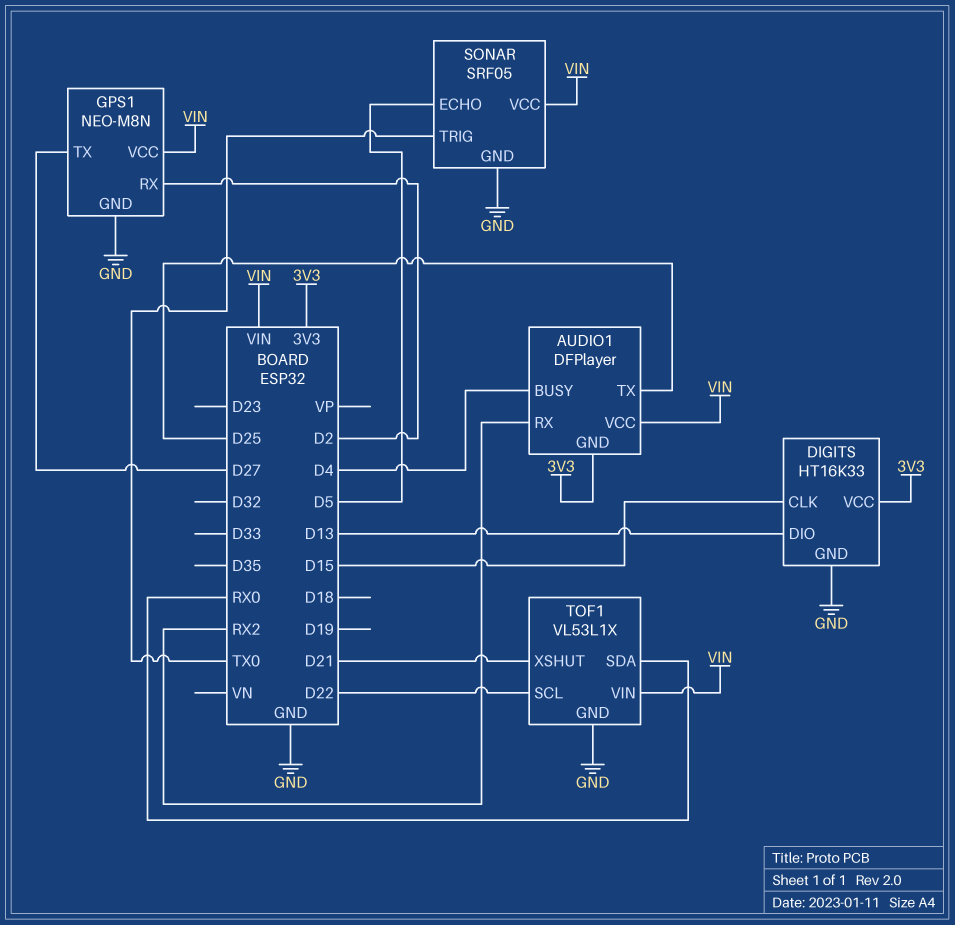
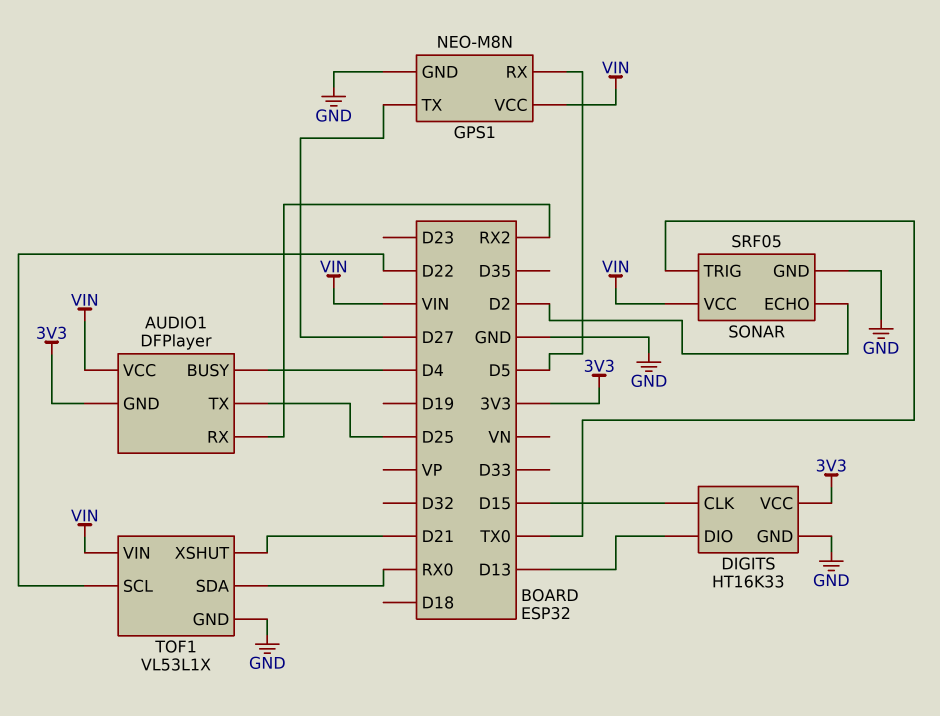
GPS1 pin RX: D2 -> D5
SONAR pin ECHO: D5 -> D2

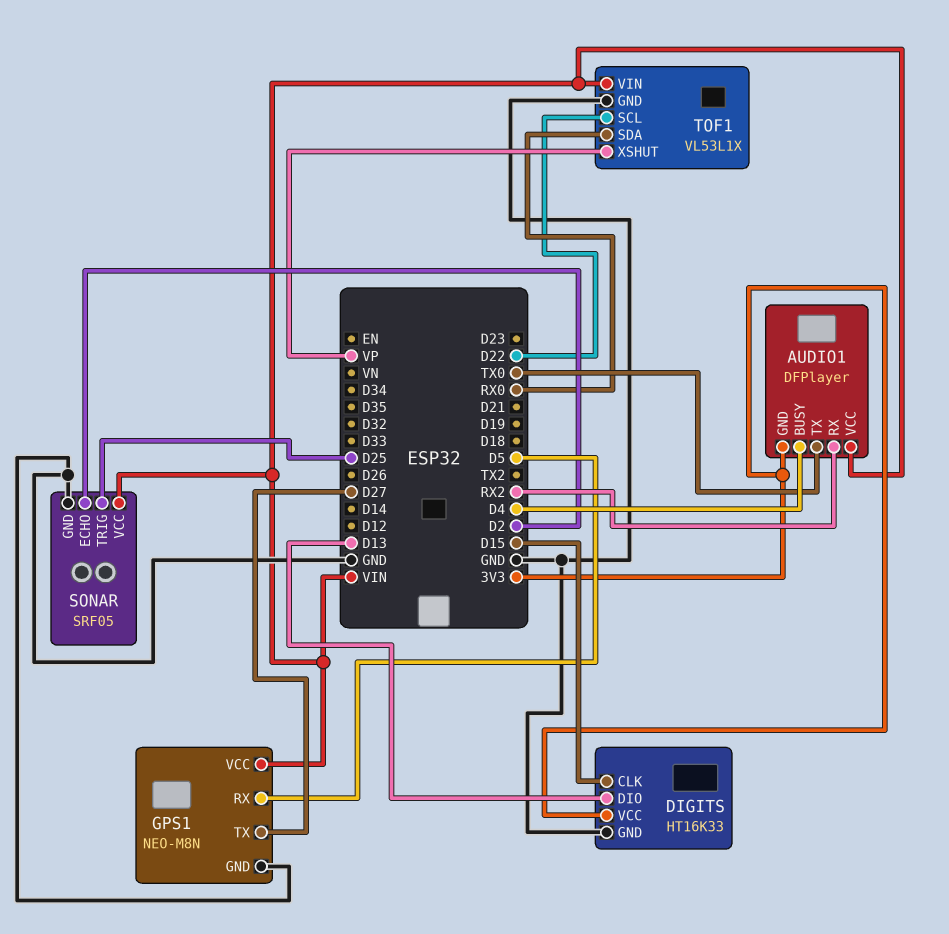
AUDIO1 pin TX: D25 -> TX0
SONAR pin TRIG: TX0 -> D25
TOF1 pin XSHUT: D21 -> VP

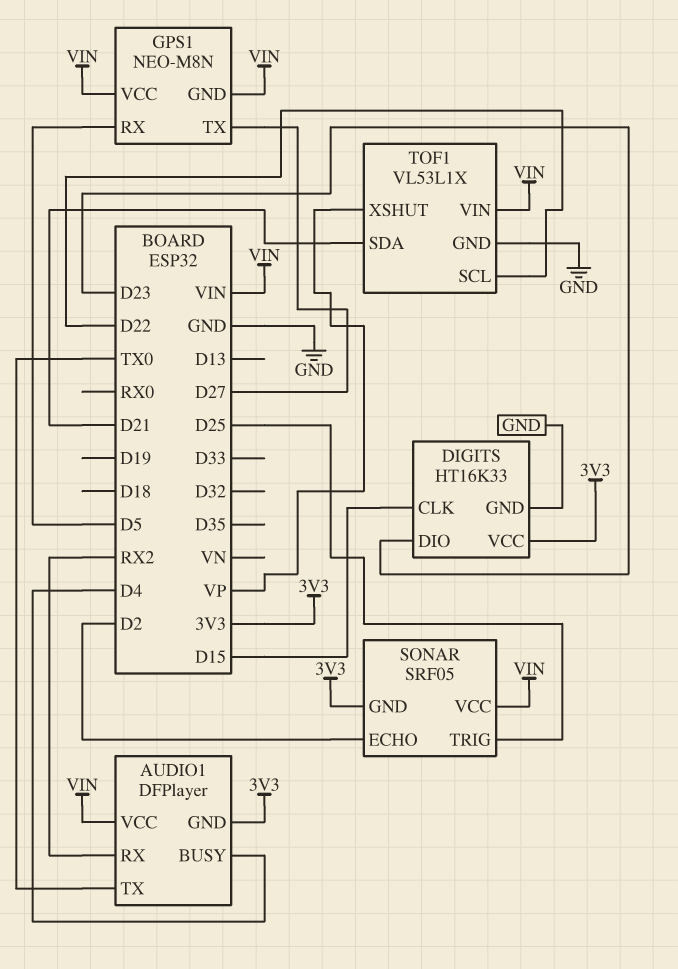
DIGITS pin DIO: D13 -> D23
GPS1 pin GND: GND -> VIN
SONAR pin GND: GND -> 3V3
TOF1 pin SDA: RX0 -> D21

